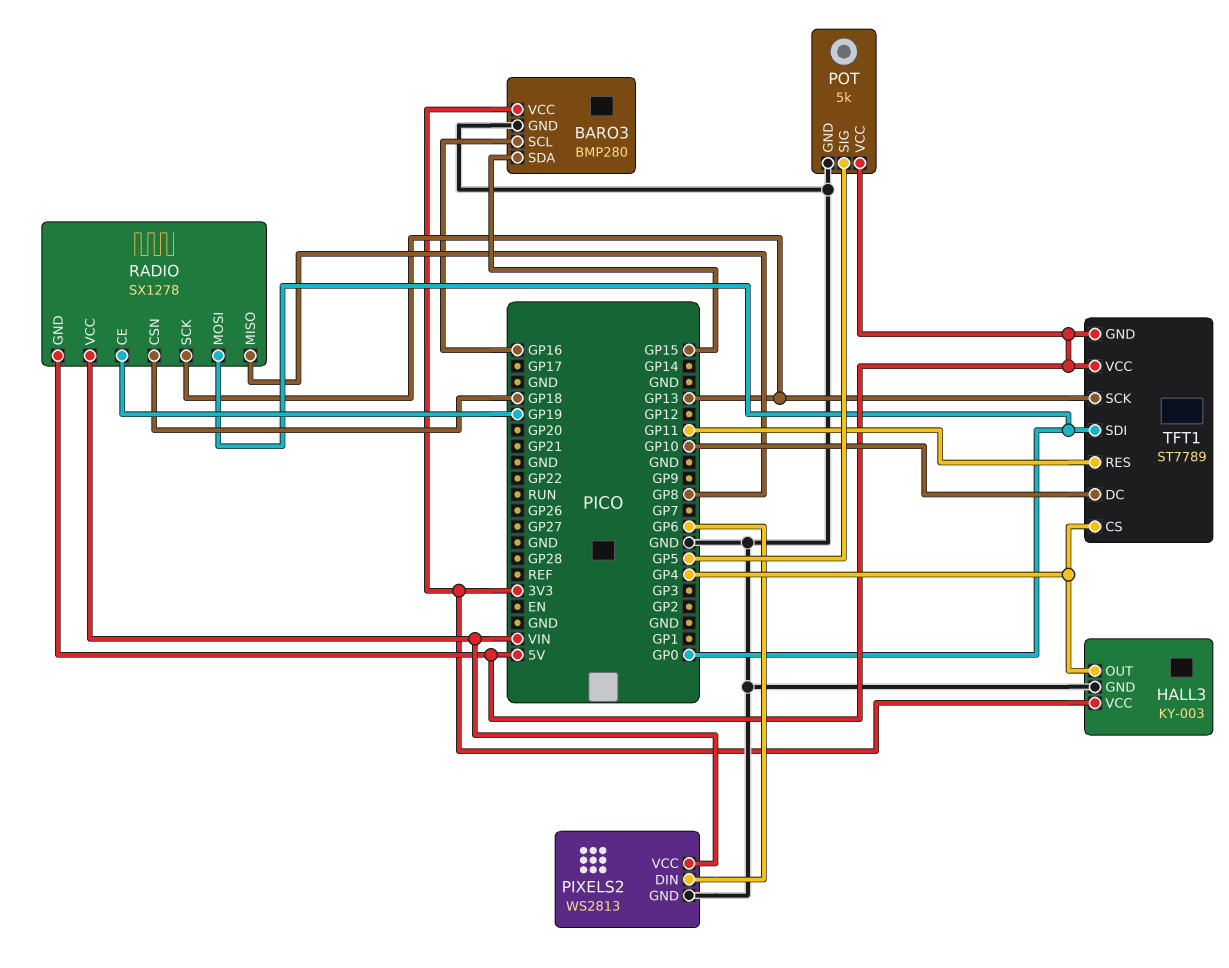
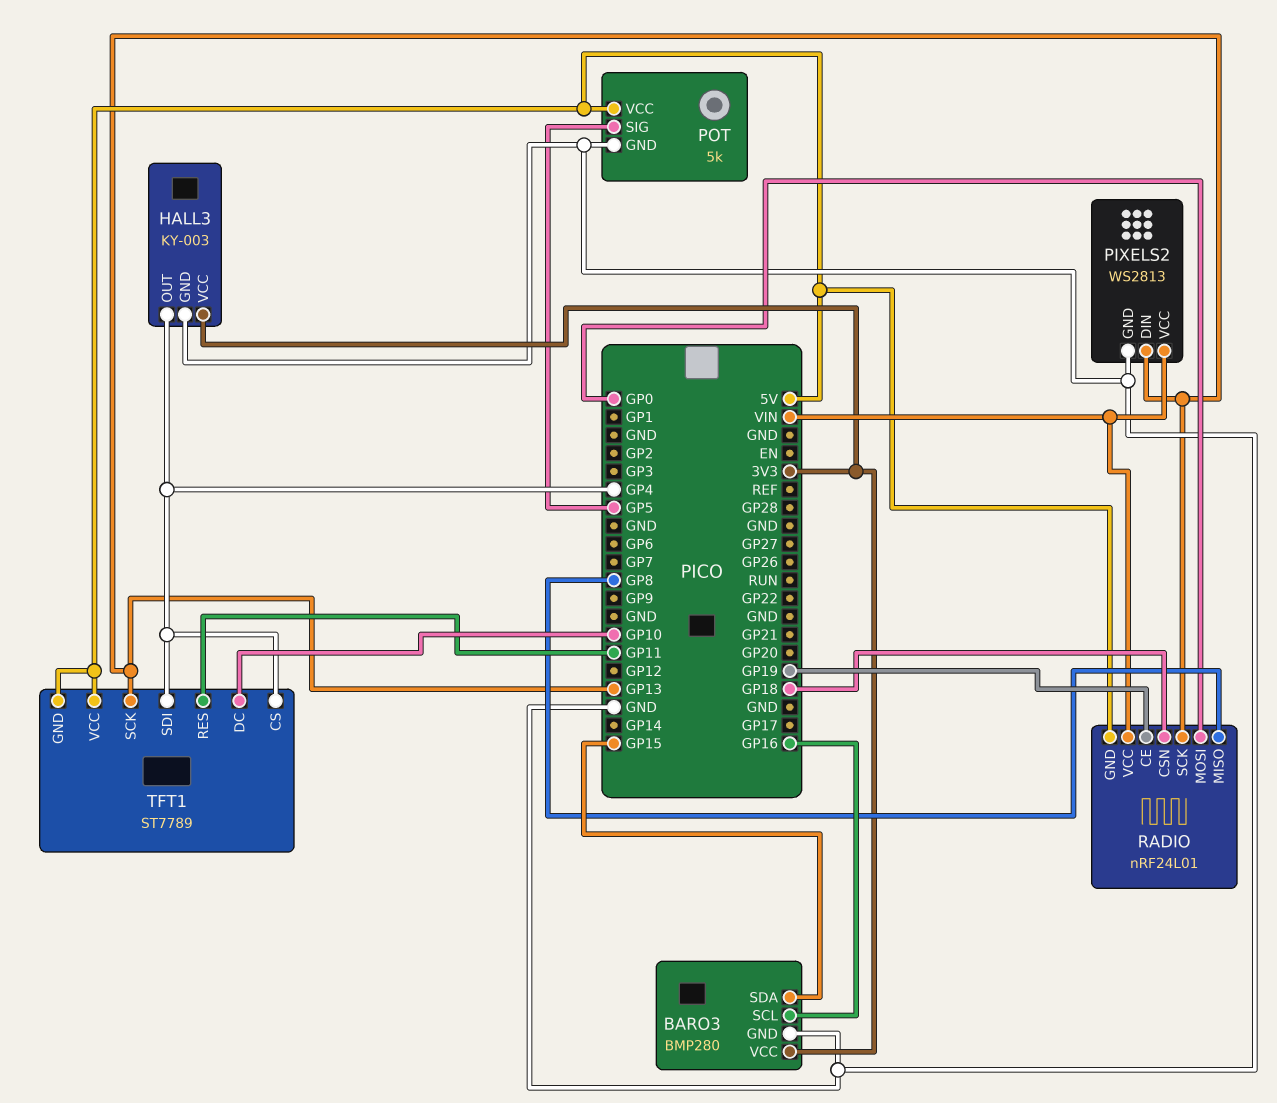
PIXELS2 pin DIN: GP6 -> GP13
RADIO: SX1278 -> nRF24L01
TFT1 pin SDI: GP0 -> GP4

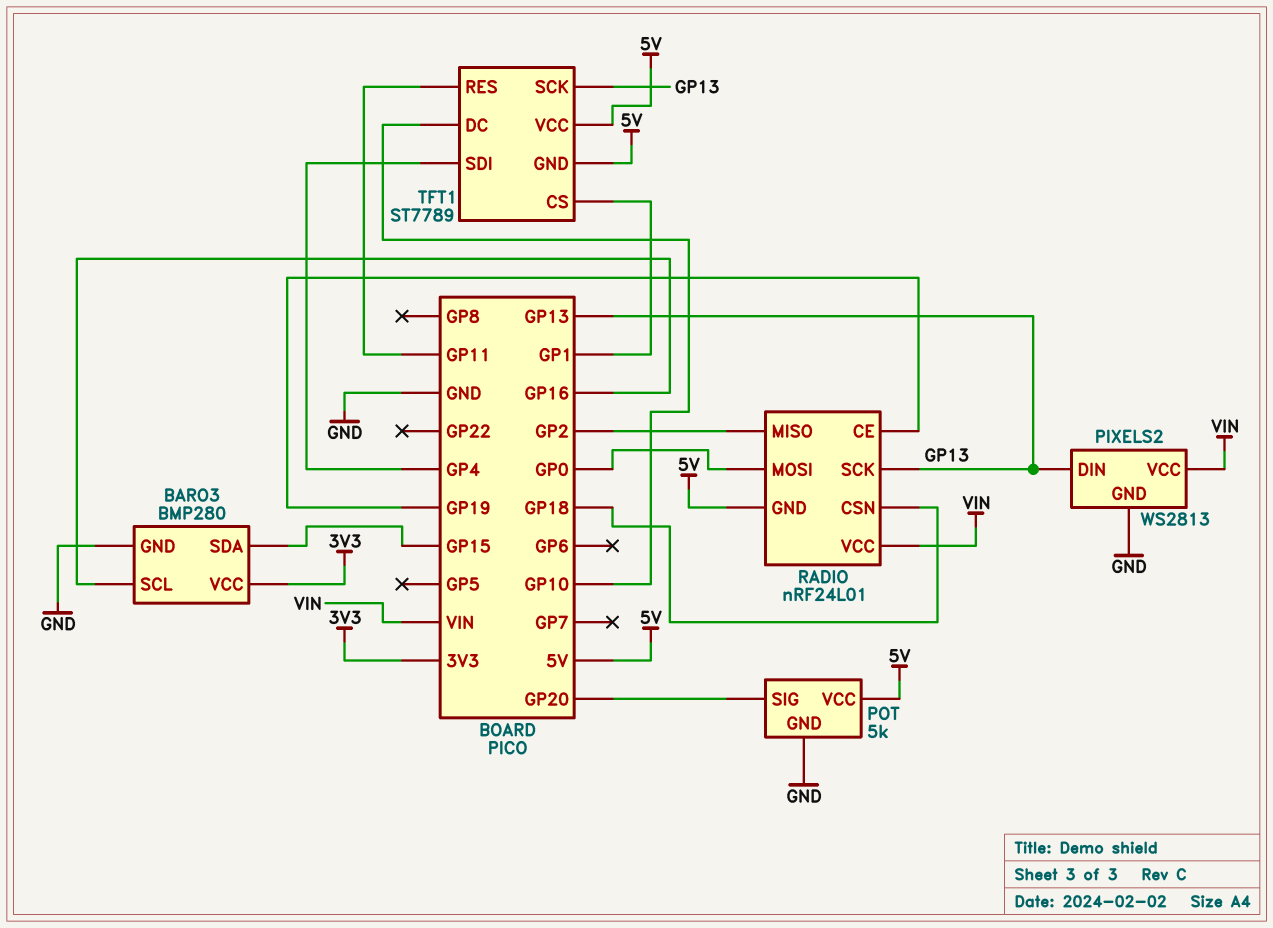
HALL3: KY-003 -> none
HALL3 pin GND: GND -> none
HALL3 pin OUT: GP4 -> none
HALL3 pin VCC: 3V3 -> none
POT pin SIG: GP5 -> GP20
RADIO pin MISO: GP8 -> GP2
TFT1 pin CS: GP4 -> GP1

